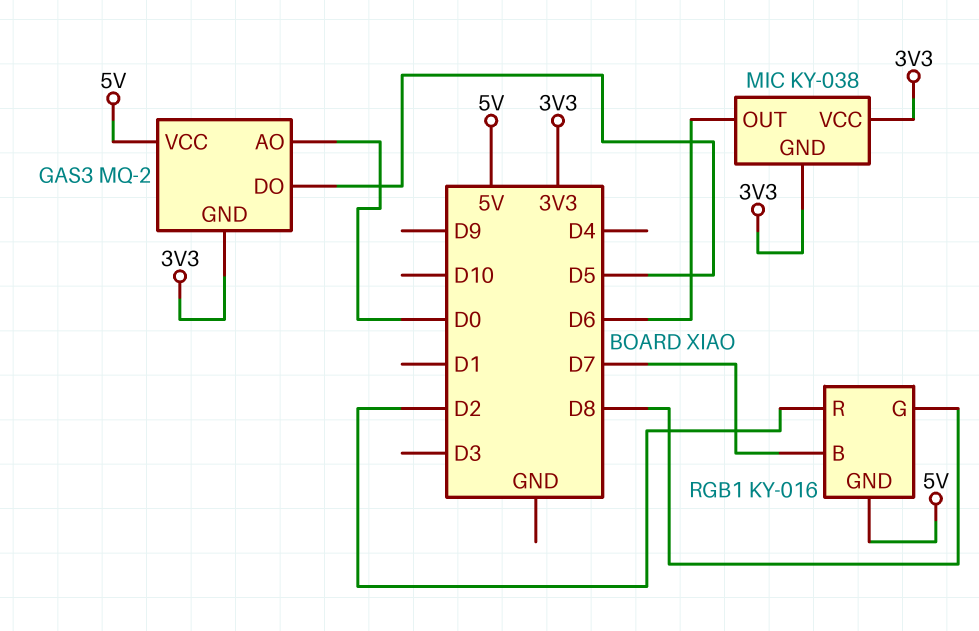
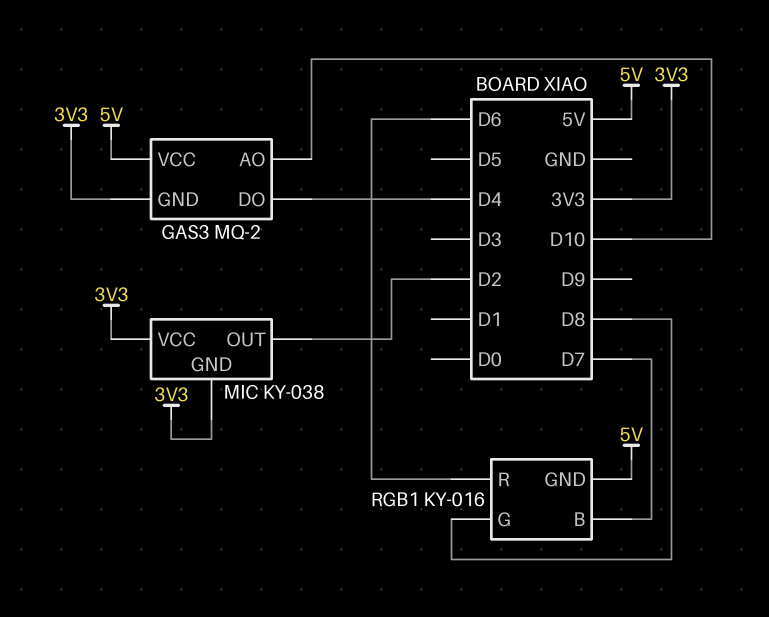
GAS3 pin AO: D0 -> D10
GAS3 pin DO: D5 -> D4
MIC pin OUT: D6 -> D2
RGB1 pin R: D2 -> D6

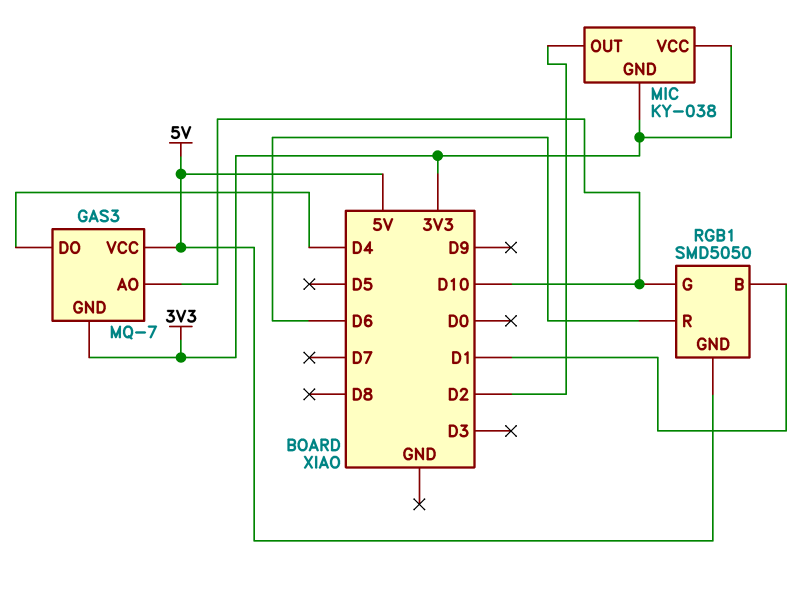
GAS3: MQ-2 -> MQ-7
RGB1: KY-016 -> SMD5050
RGB1 pin B: D7 -> D1
RGB1 pin G: D8 -> D10

